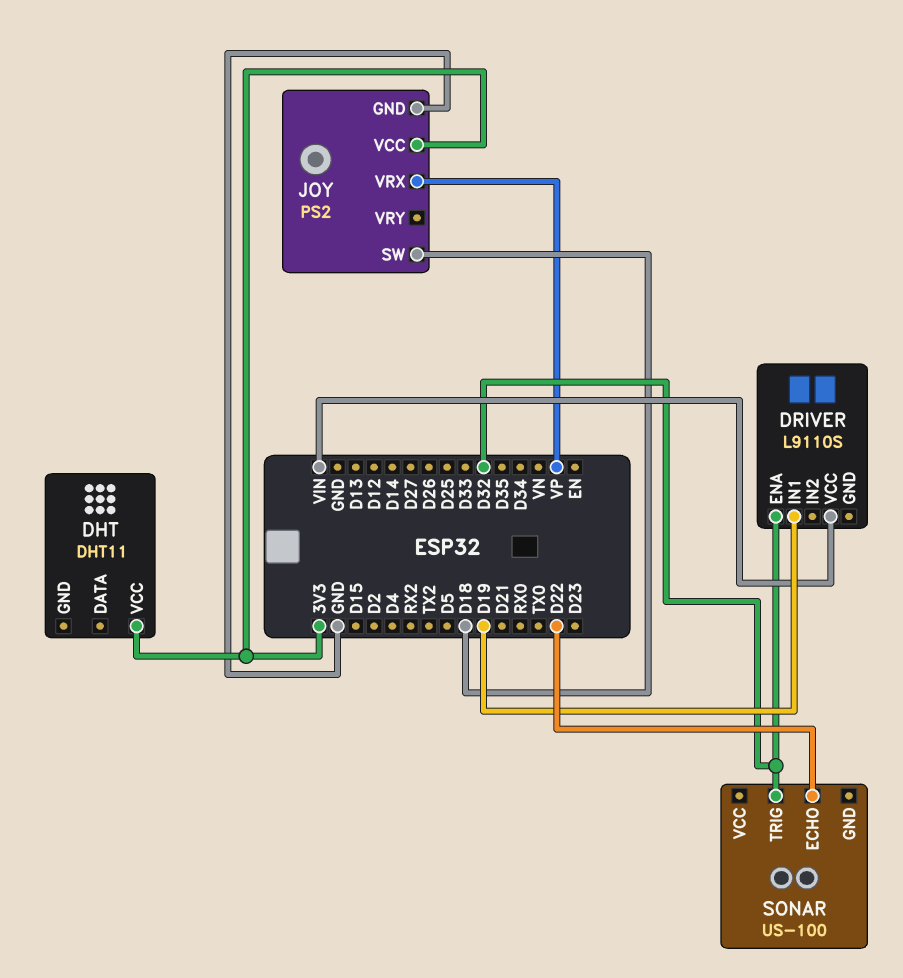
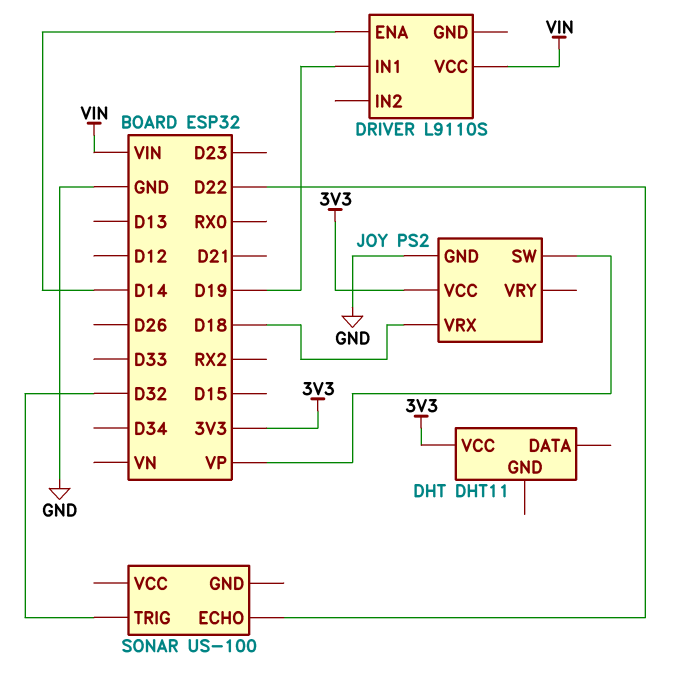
DRIVER pin ENA: D32 -> D14
JOY pin SW: D18 -> VP
JOY pin VRX: VP -> D18

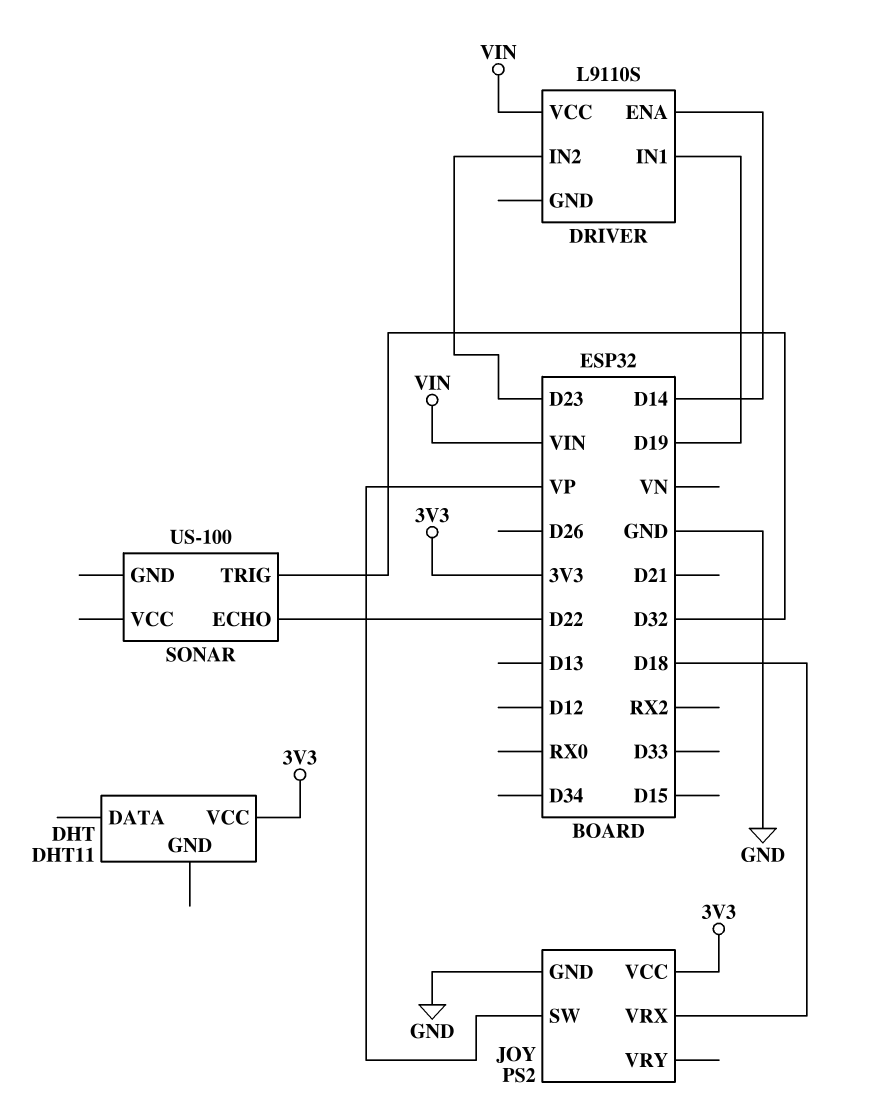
DRIVER pin IN2: none -> D23

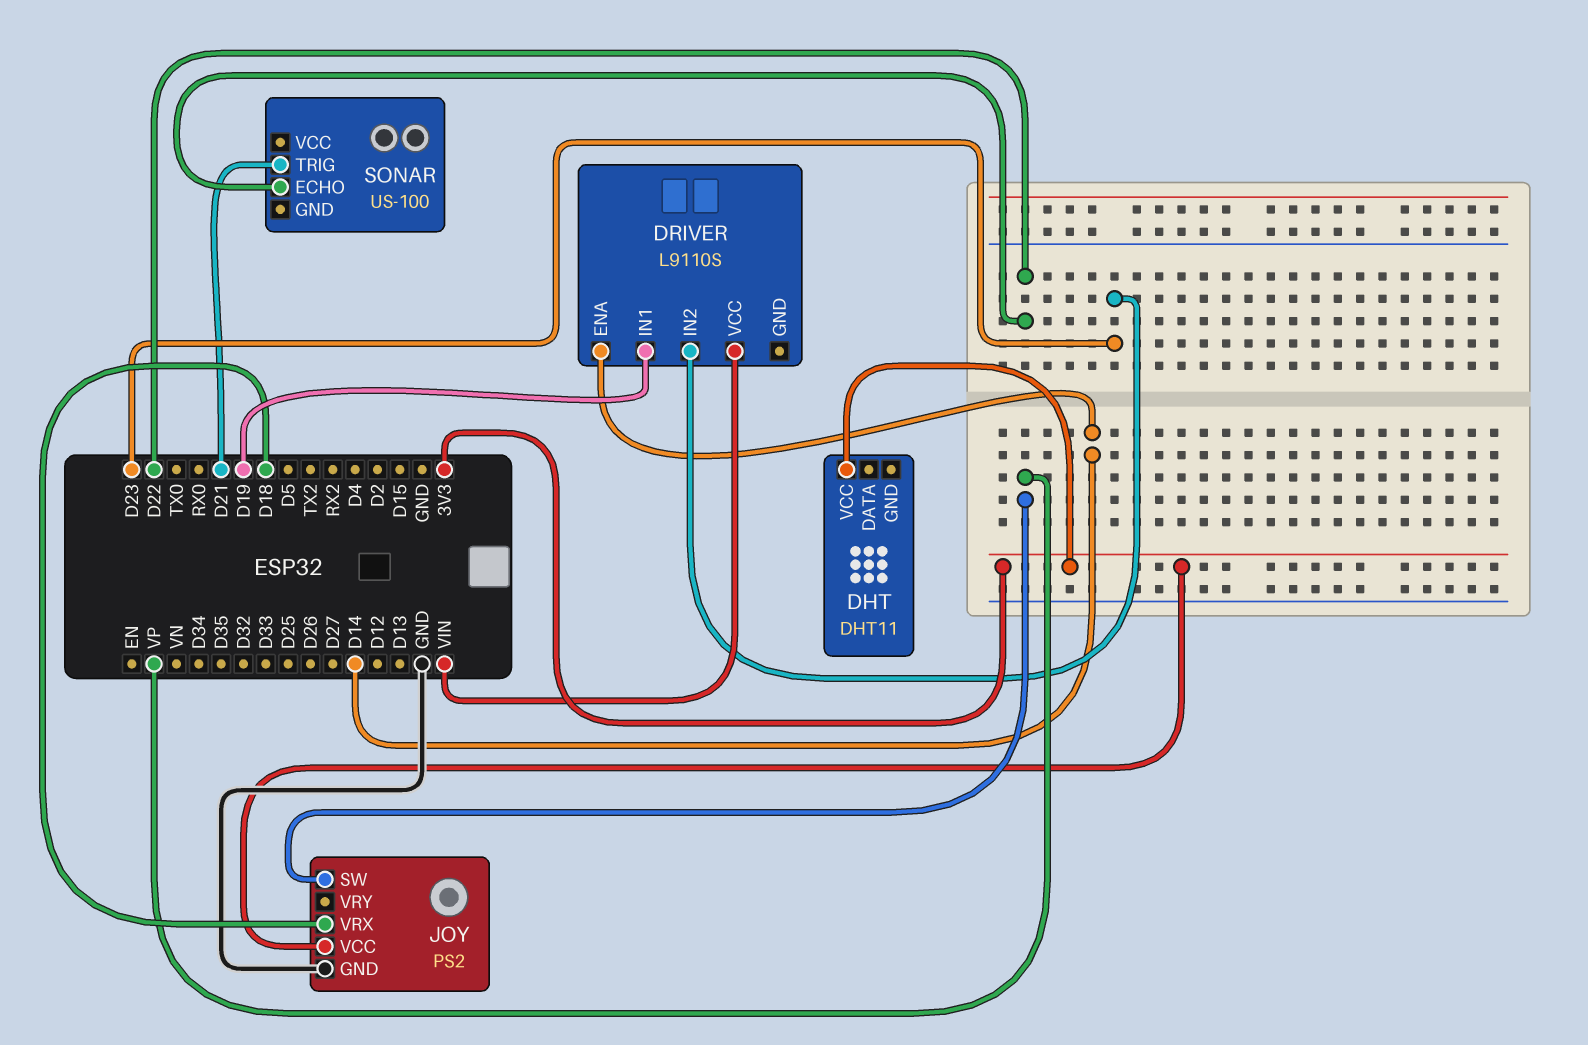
SONAR pin TRIG: D32 -> D21

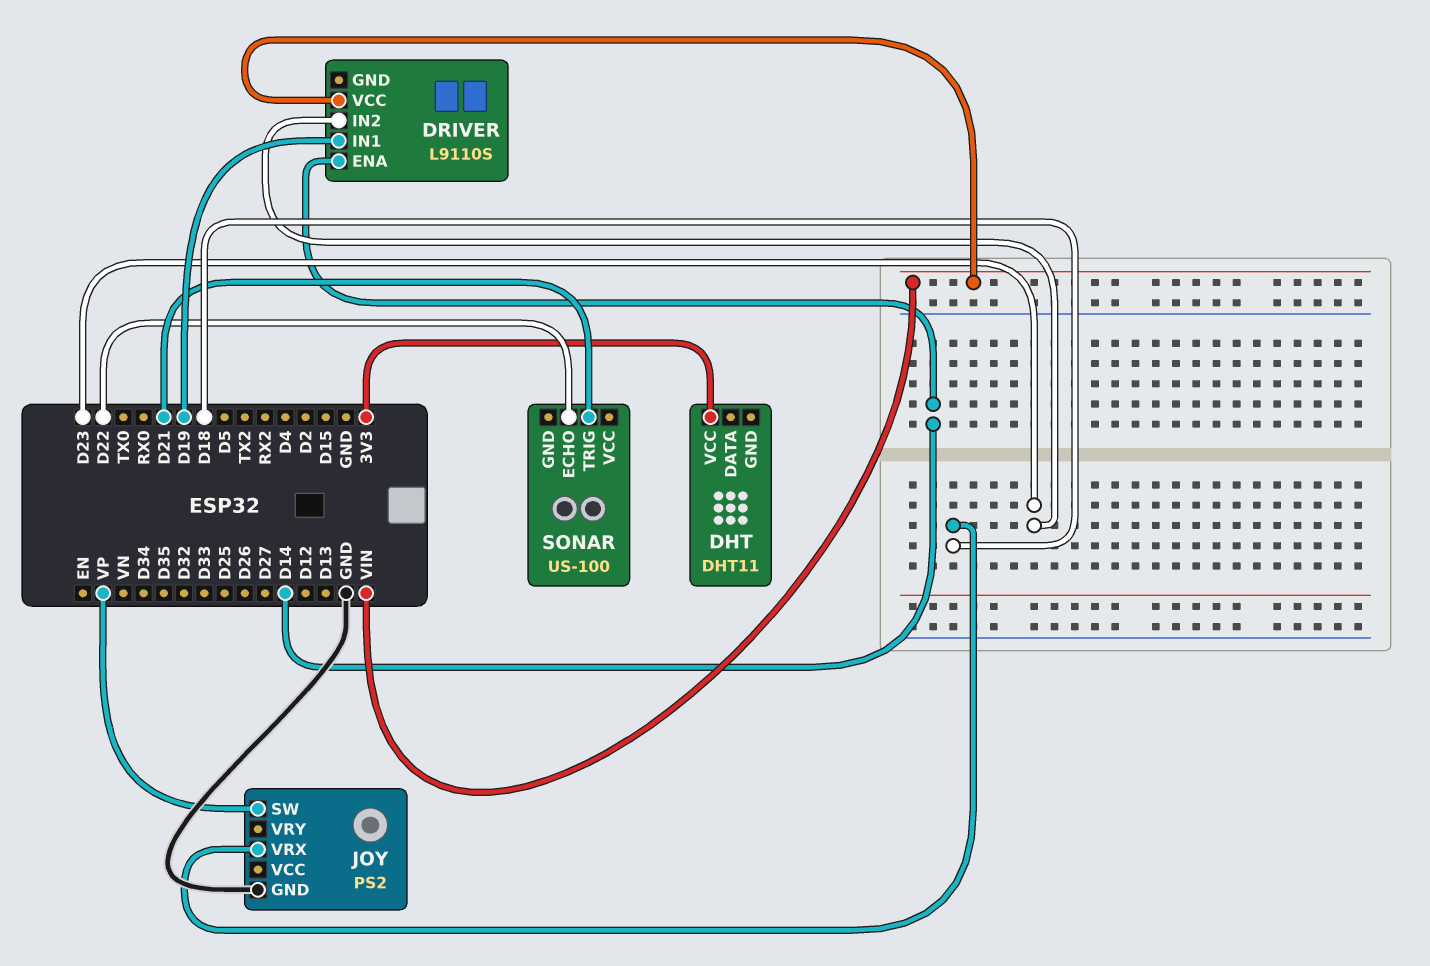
JOY pin VCC: 3V3 -> none

